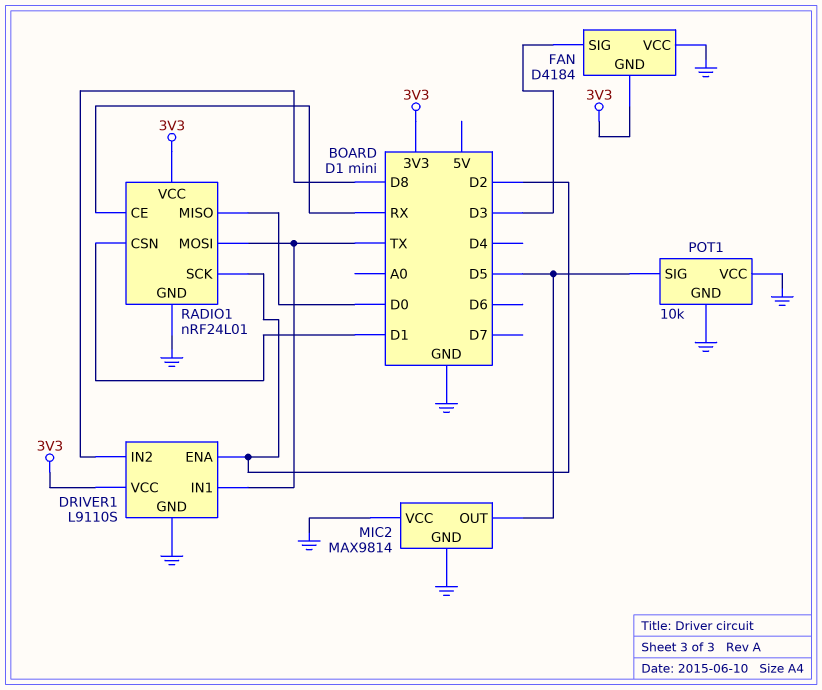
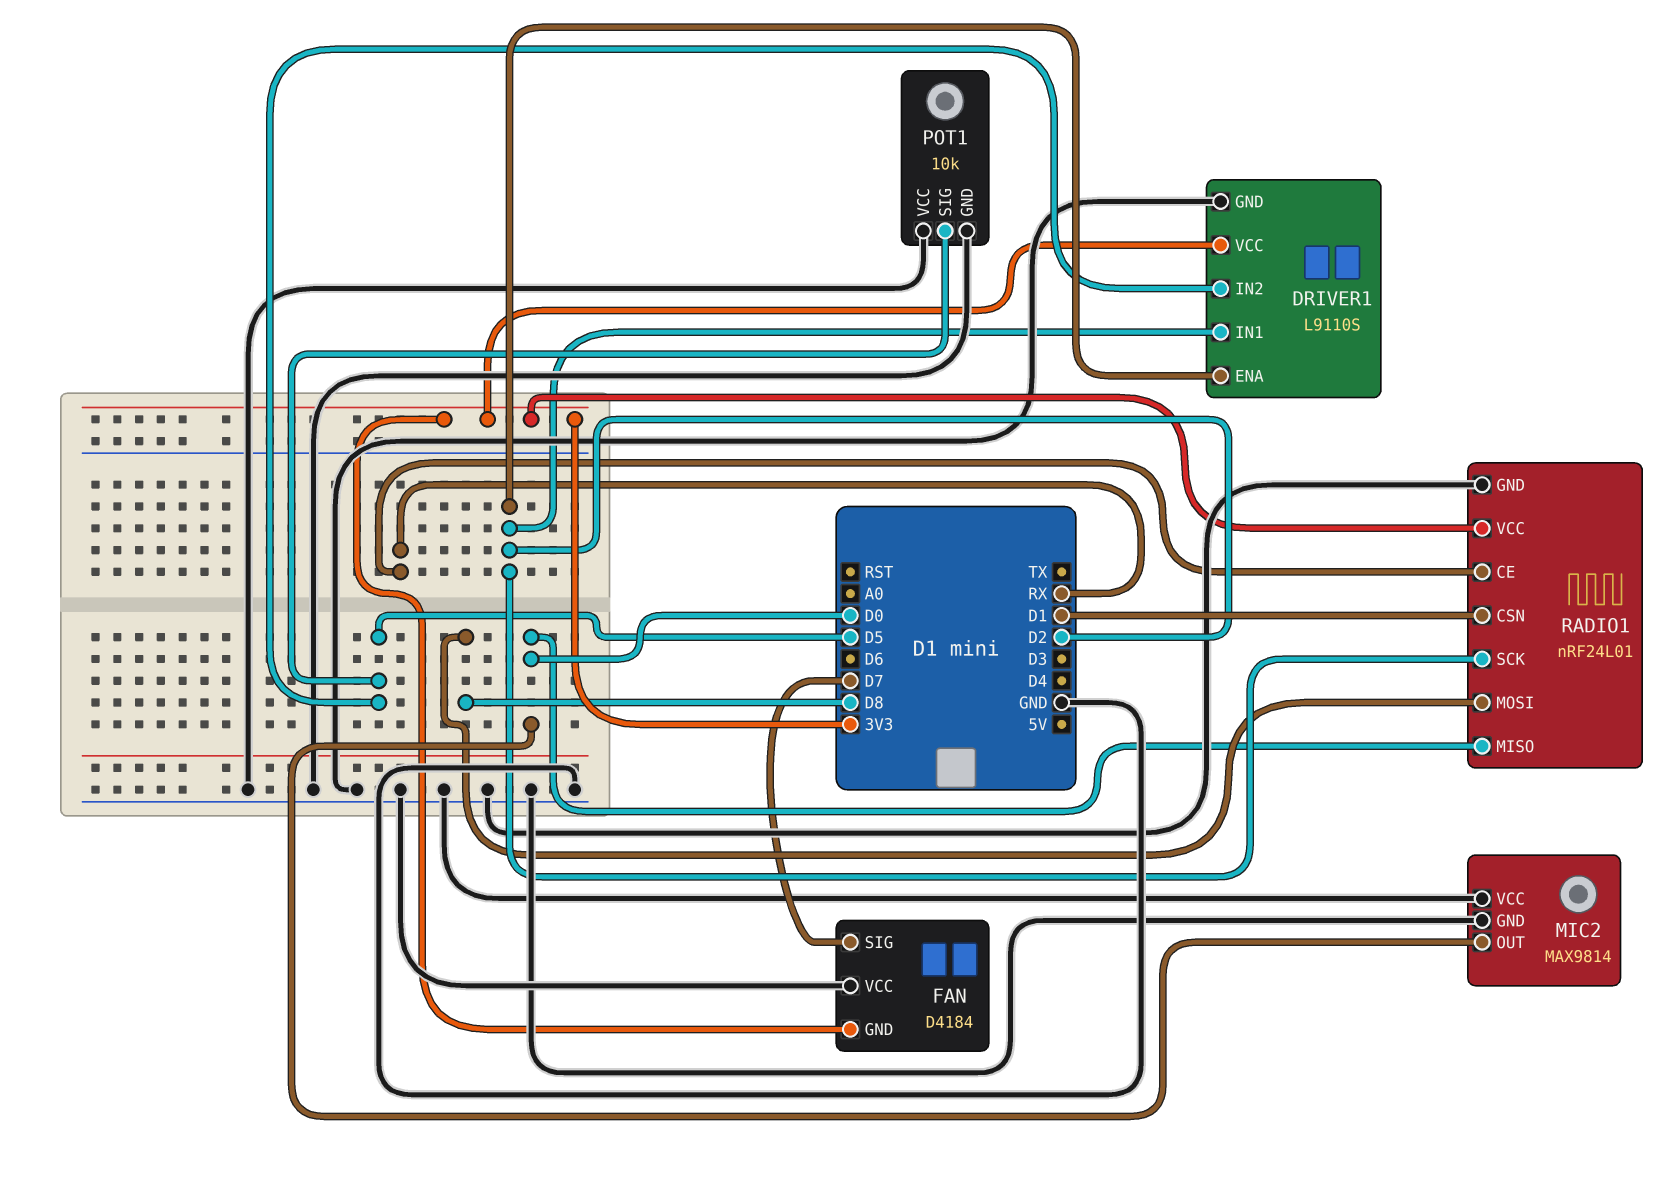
DRIVER1 pin IN1: TX -> D2
DRIVER1 pin IN2: D8 -> D5
FAN pin SIG: D3 -> D7
MIC2 pin OUT: D5 -> D0
RADIO1 pin MOSI: TX -> D8

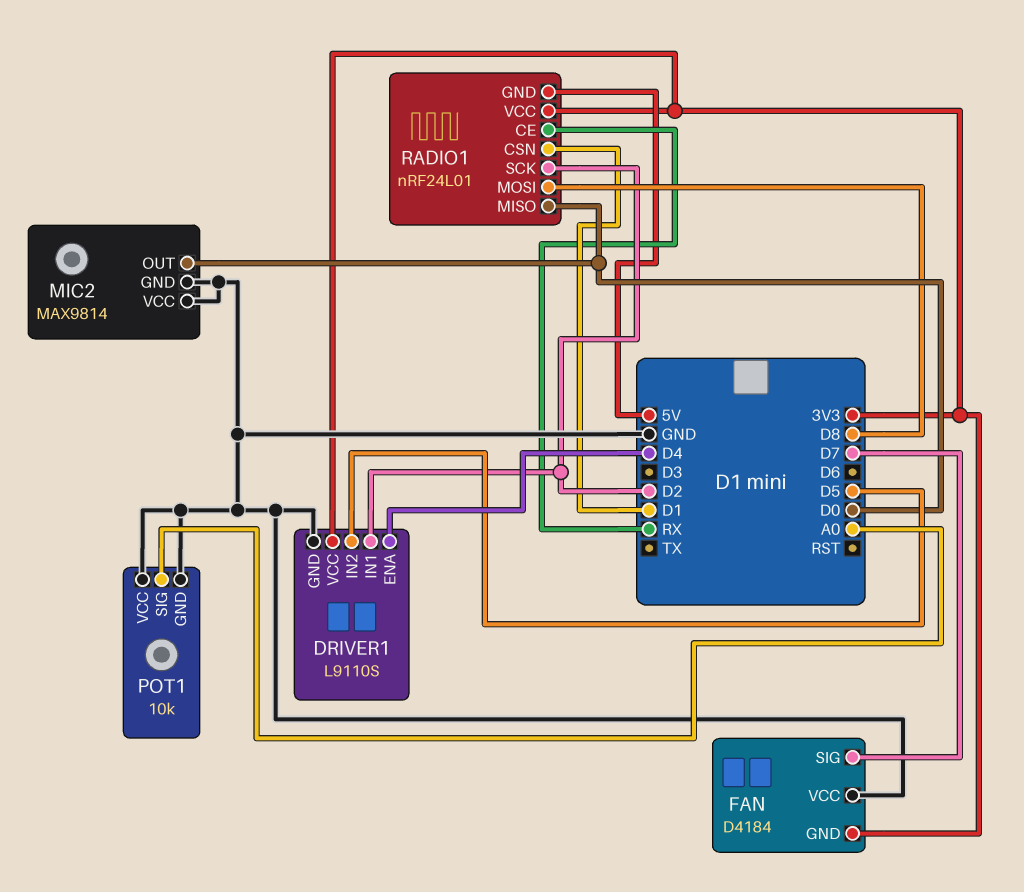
DRIVER1 pin ENA: D2 -> D4
POT1 pin SIG: D5 -> A0
RADIO1 pin GND: GND -> 5V

